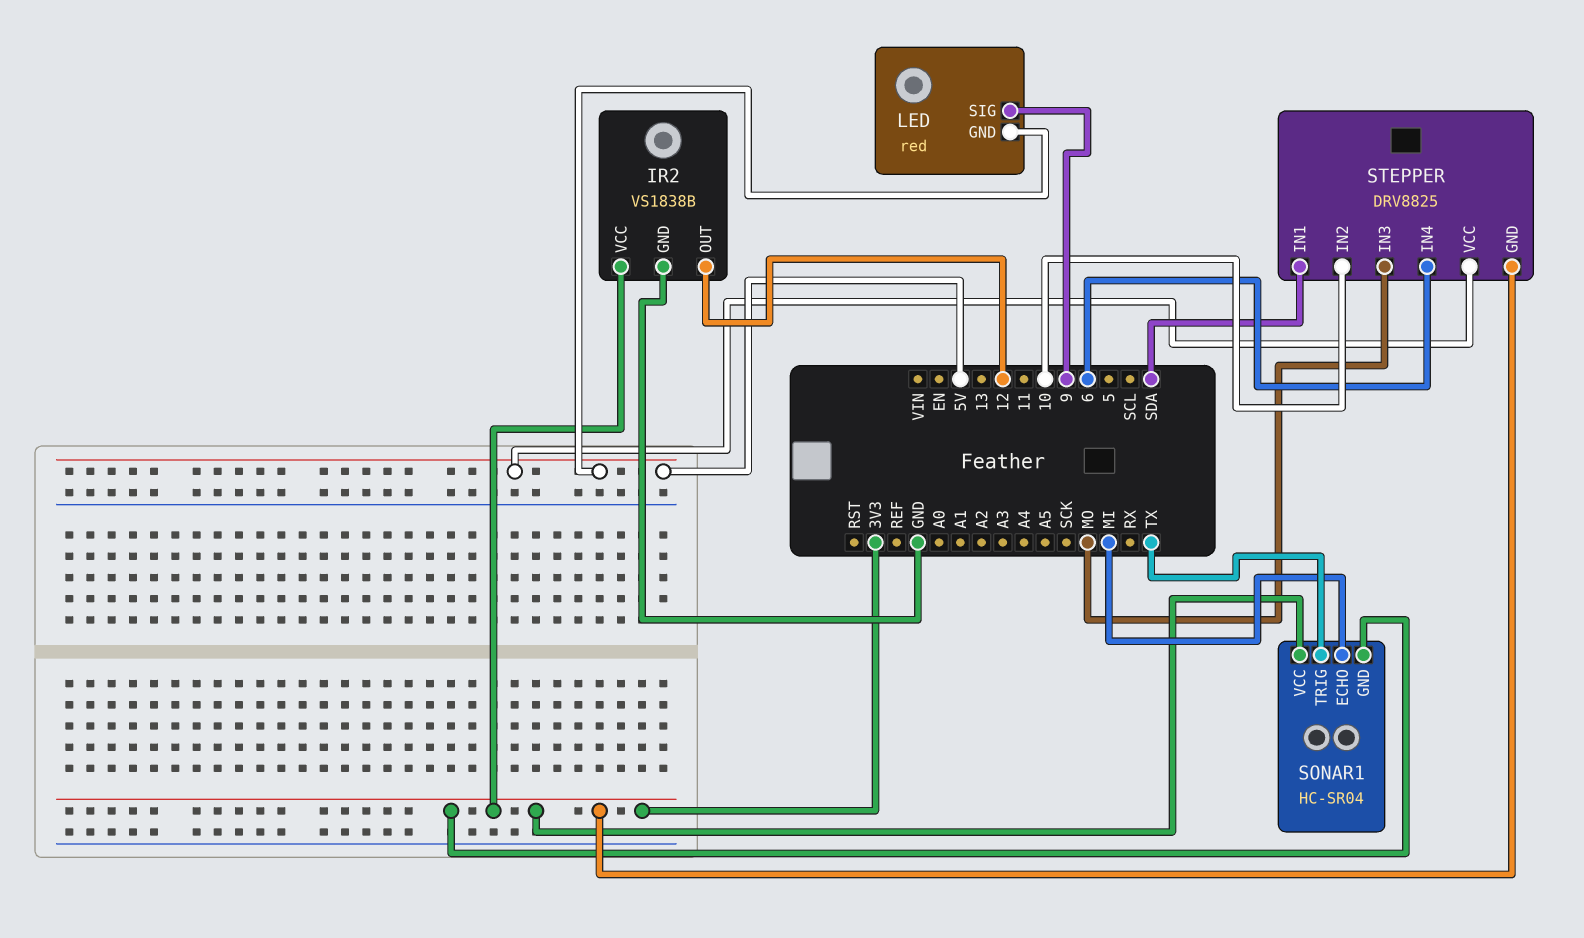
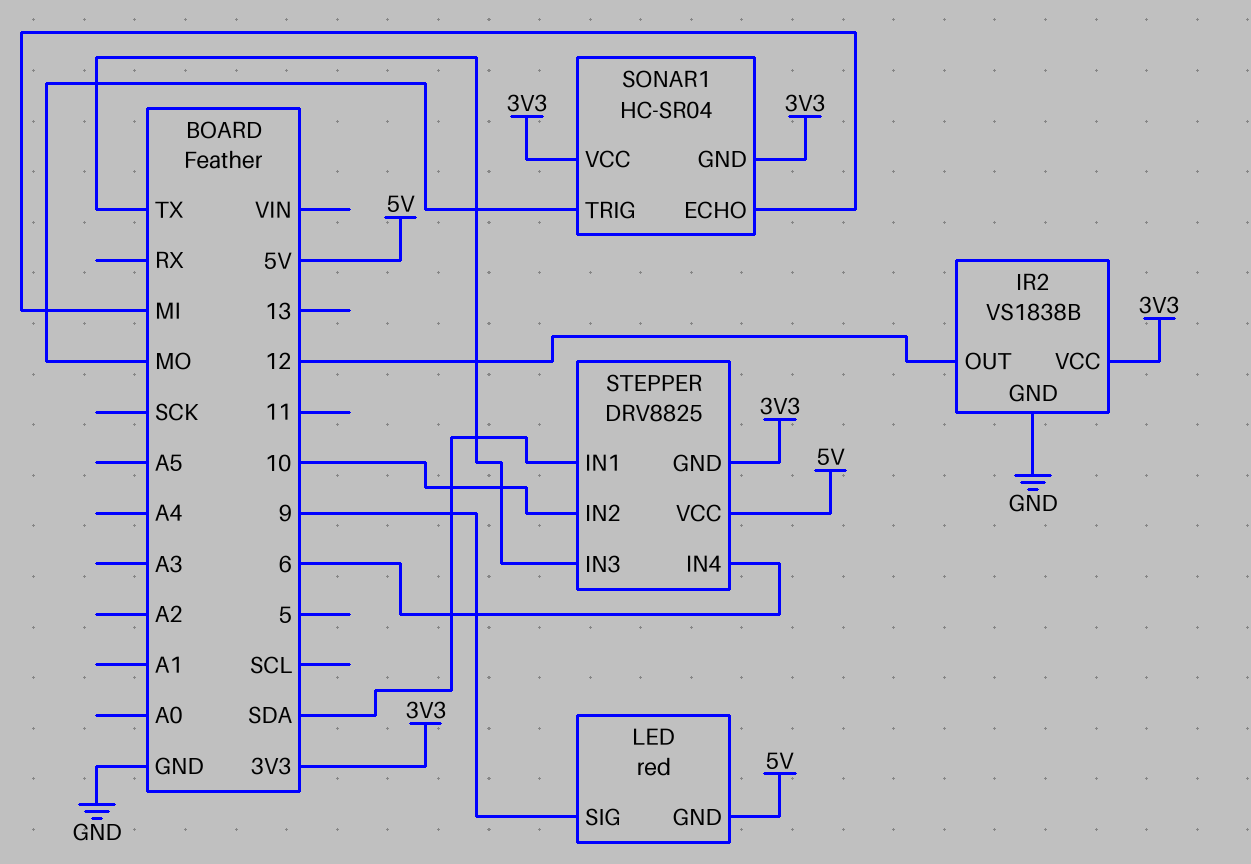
SONAR1 pin TRIG: TX -> MO
STEPPER pin IN3: MO -> TX

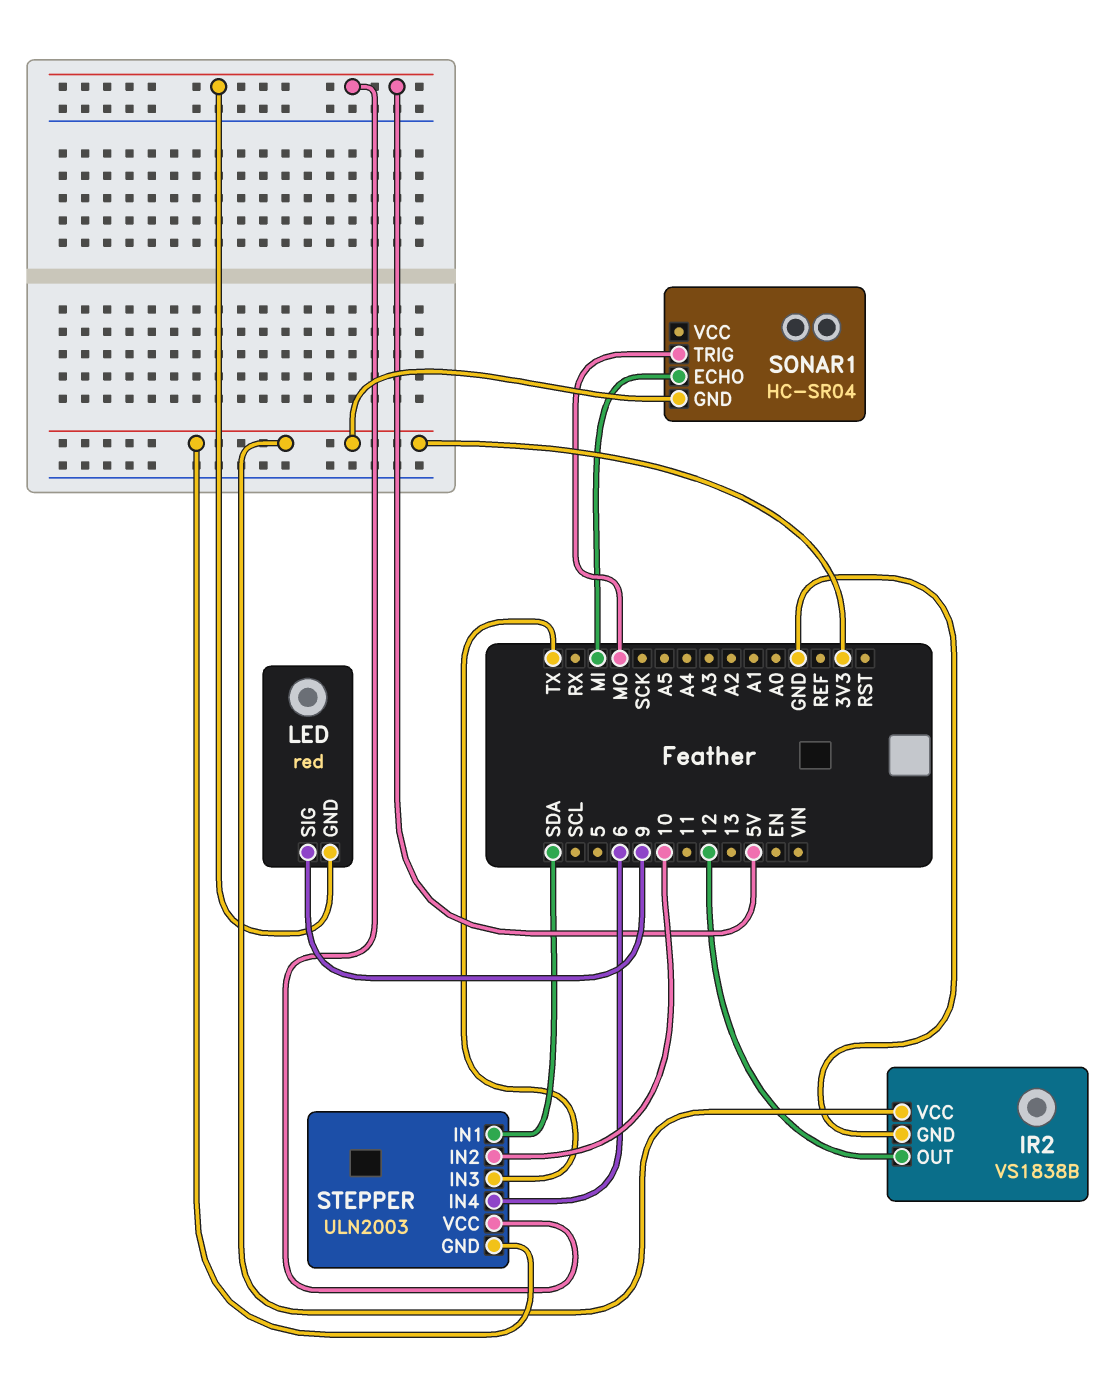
SONAR1 pin VCC: 3V3 -> none
STEPPER: DRV8825 -> ULN2003

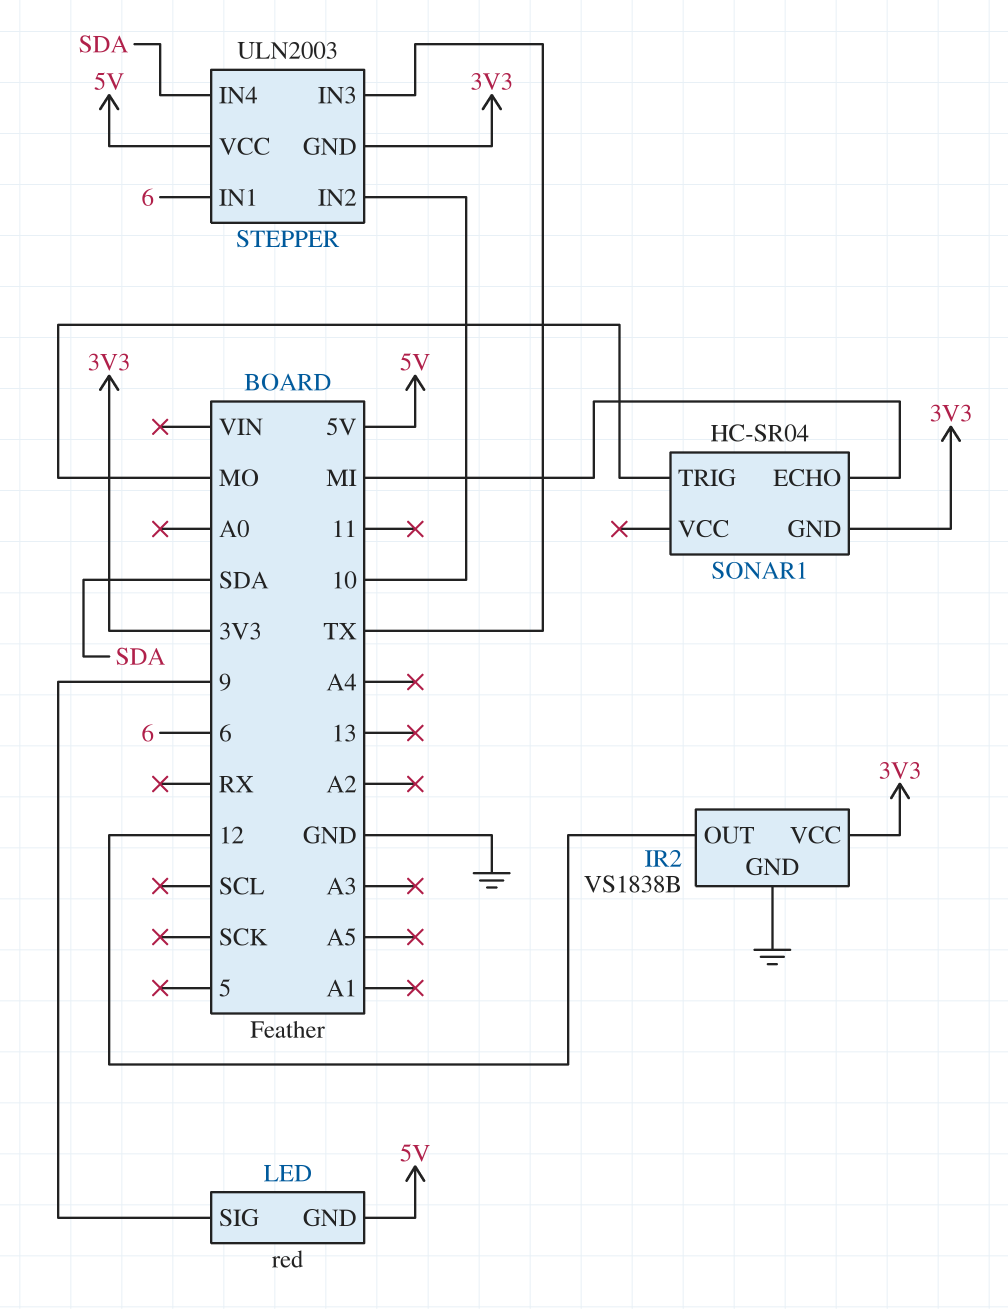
STEPPER pin IN1: SDA -> 6
STEPPER pin IN4: 6 -> SDA

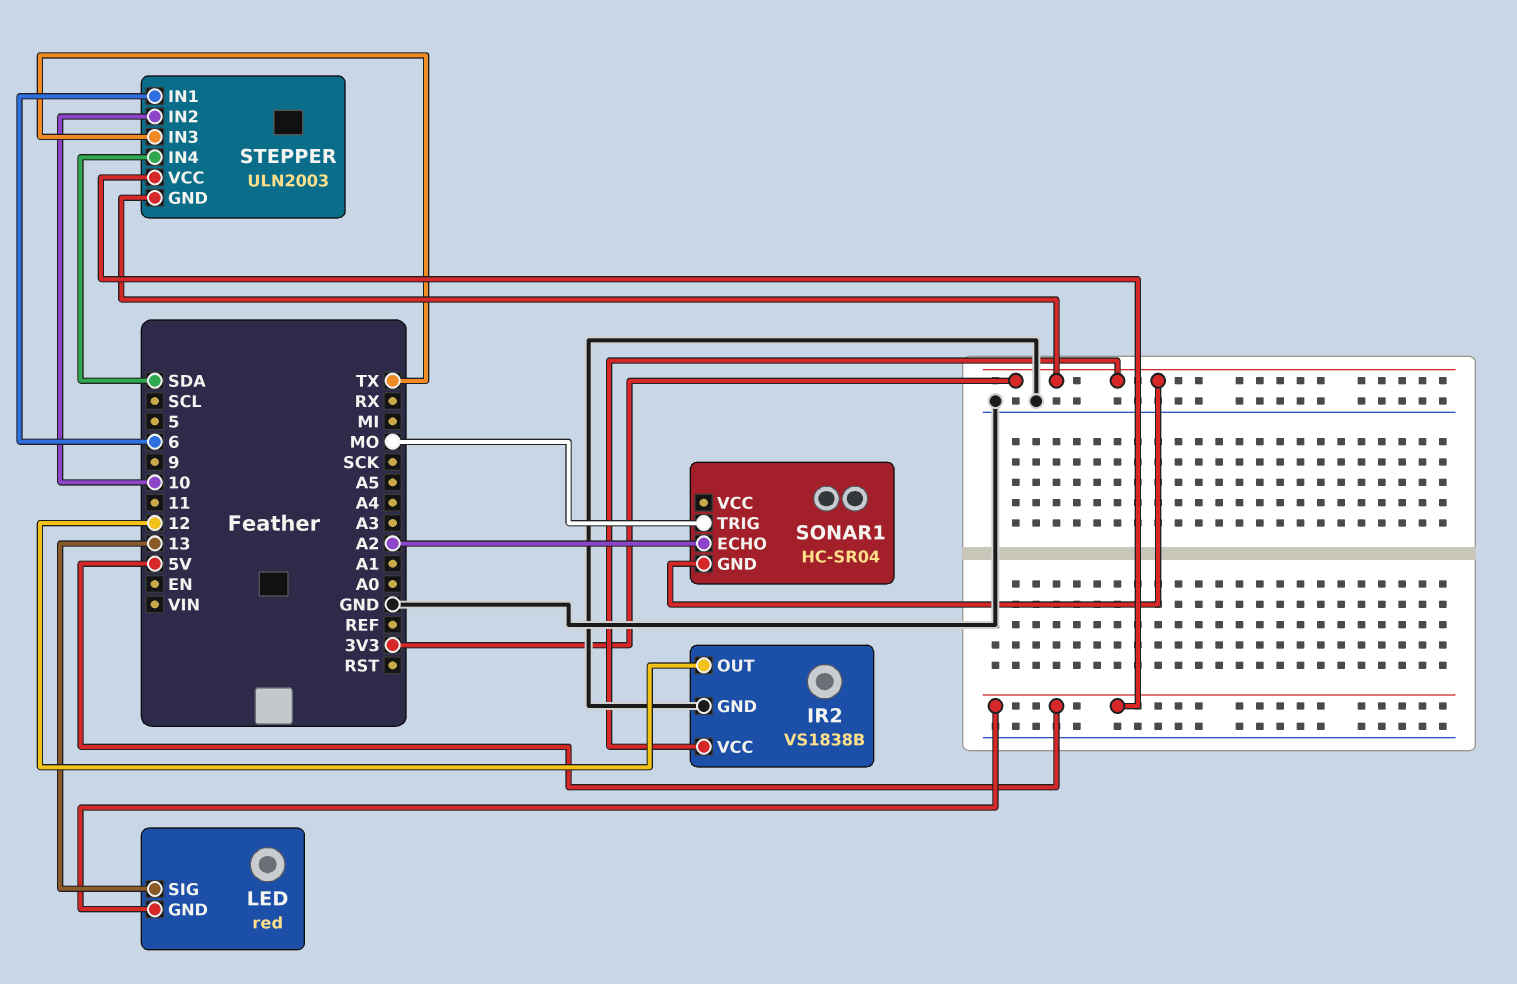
LED pin SIG: 9 -> 13
SONAR1 pin ECHO: MI -> A2

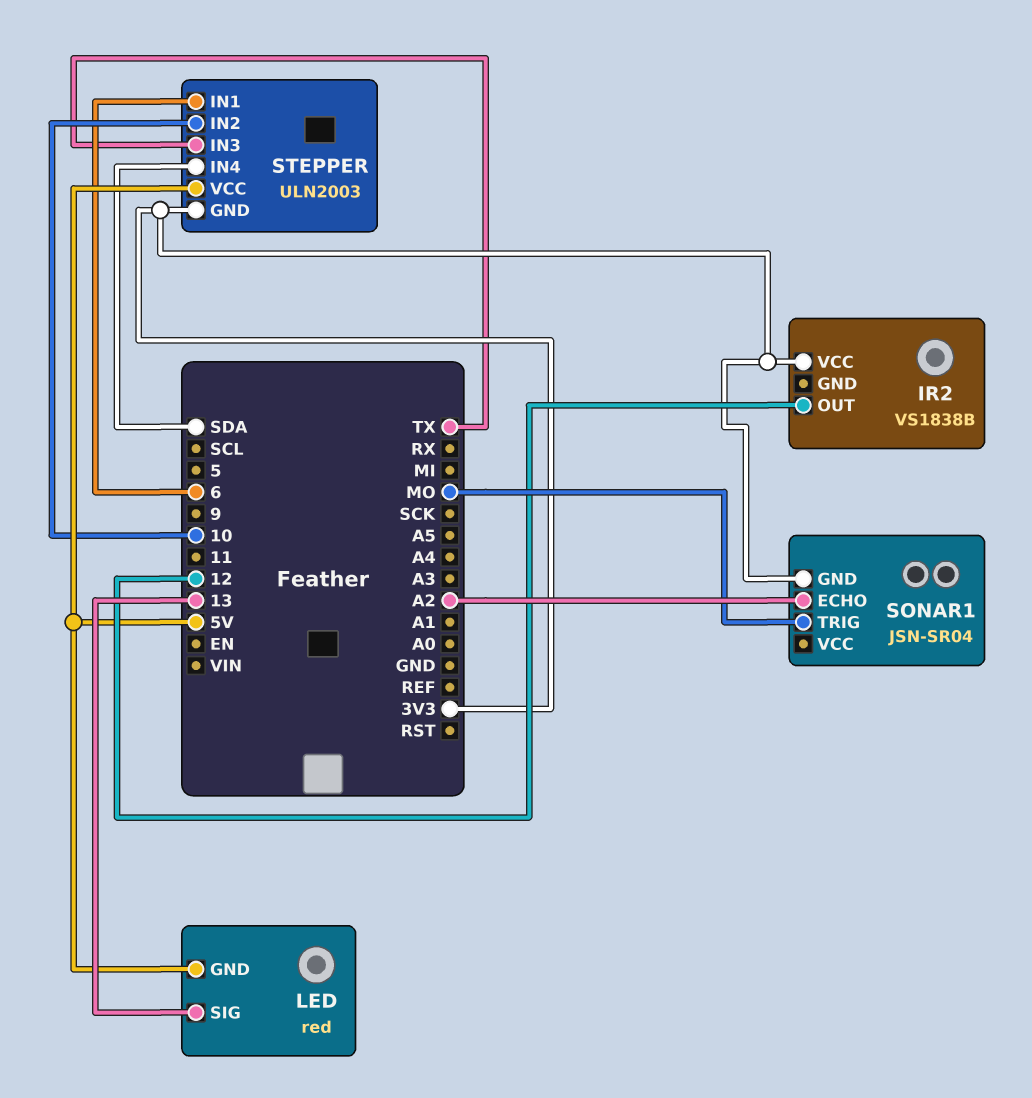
IR2 pin GND: GND -> none
SONAR1: HC-SR04 -> JSN-SR04

